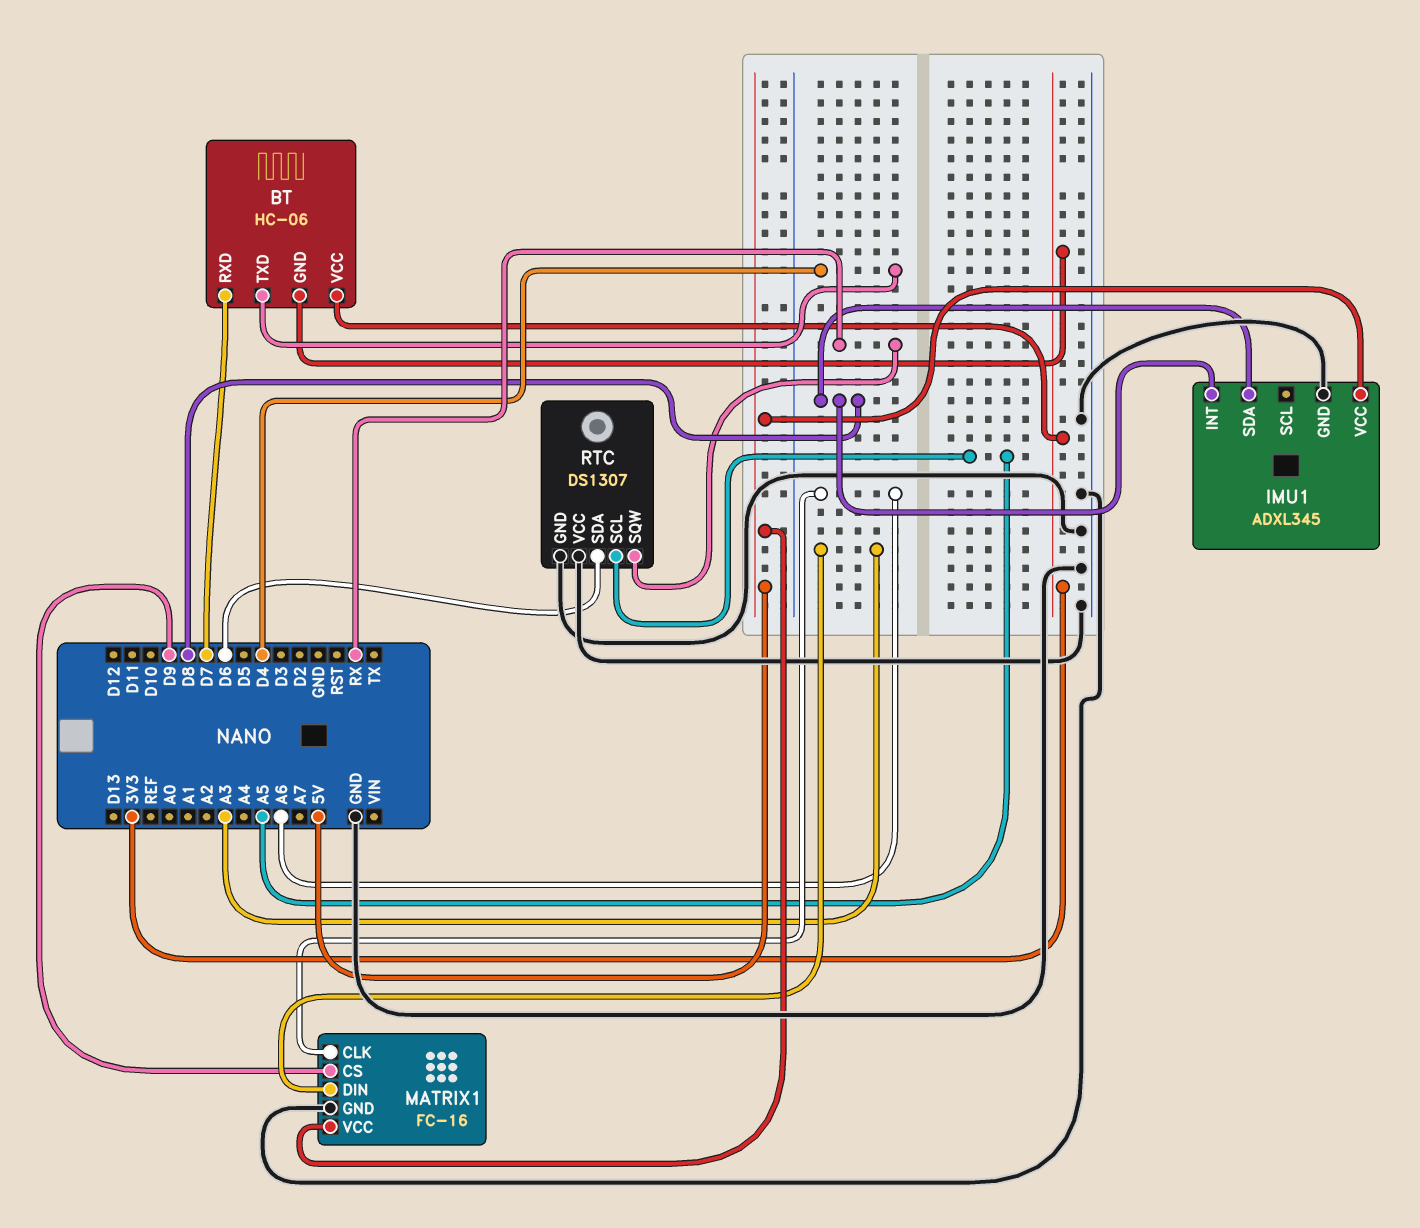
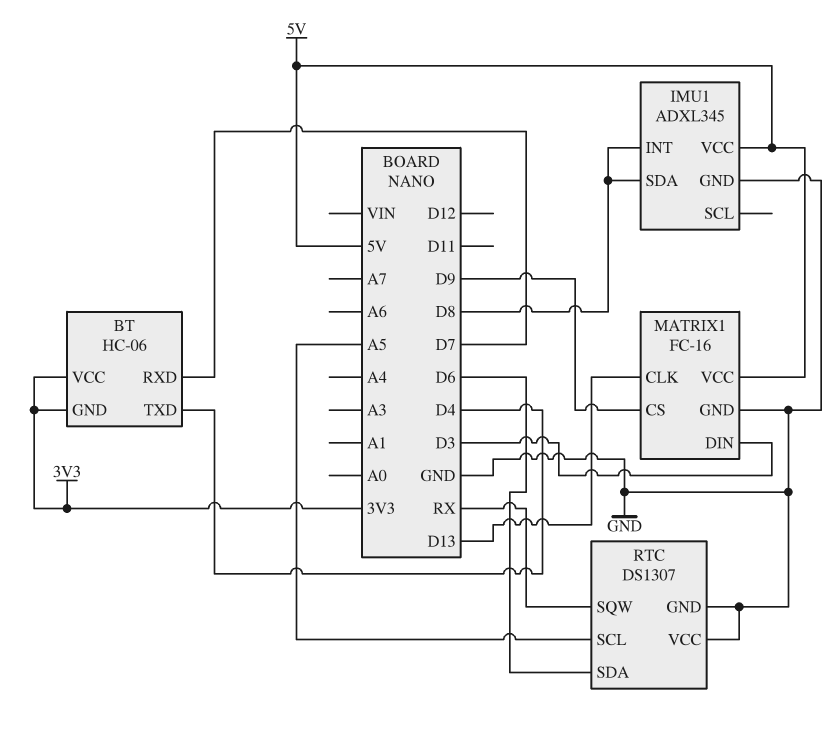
MATRIX1 pin CLK: A6 -> D13
MATRIX1 pin DIN: A3 -> D3

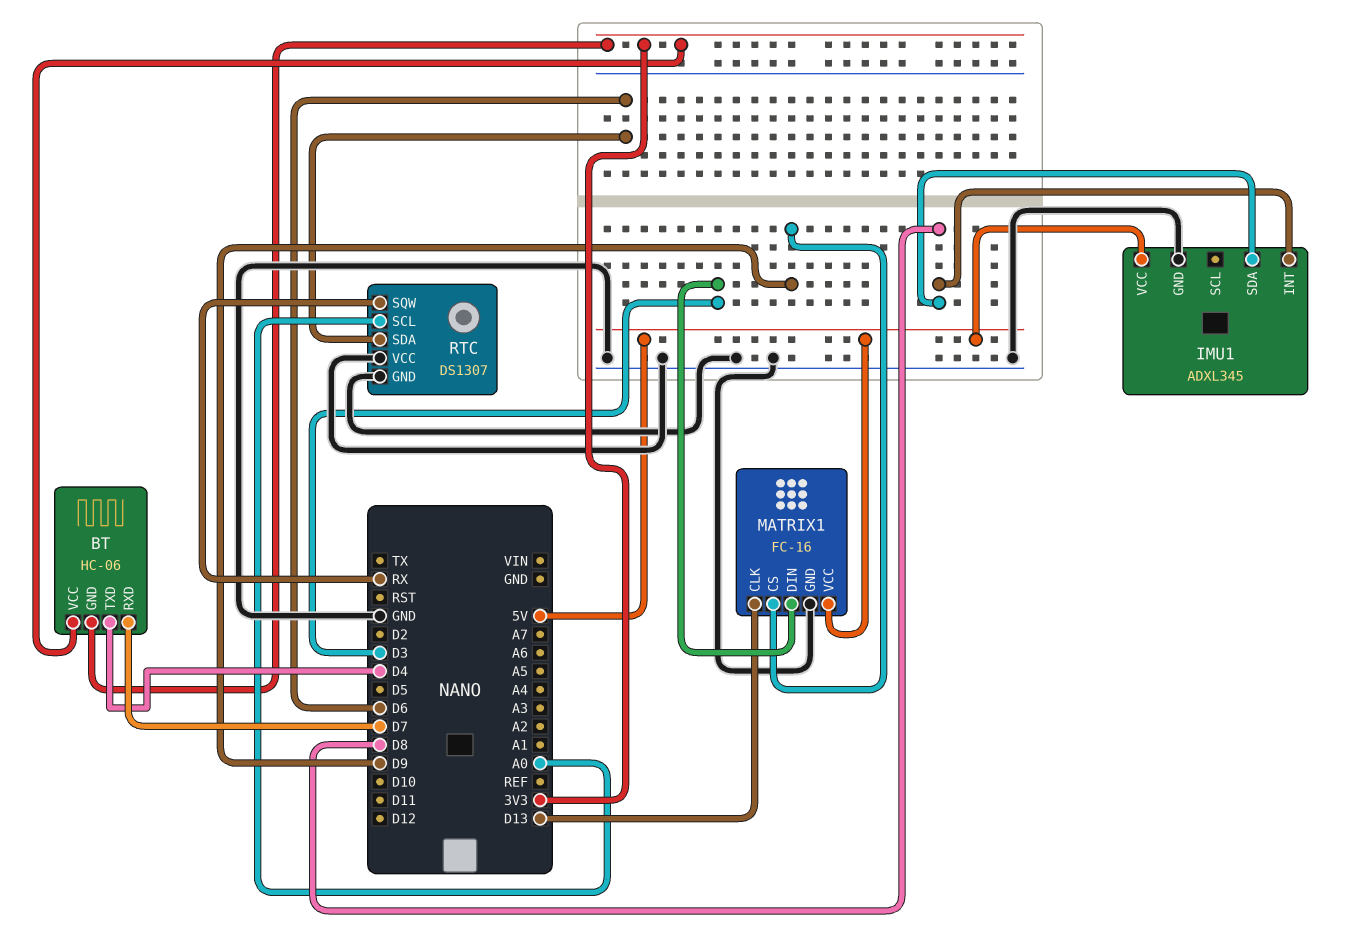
RTC pin SCL: A5 -> A0

